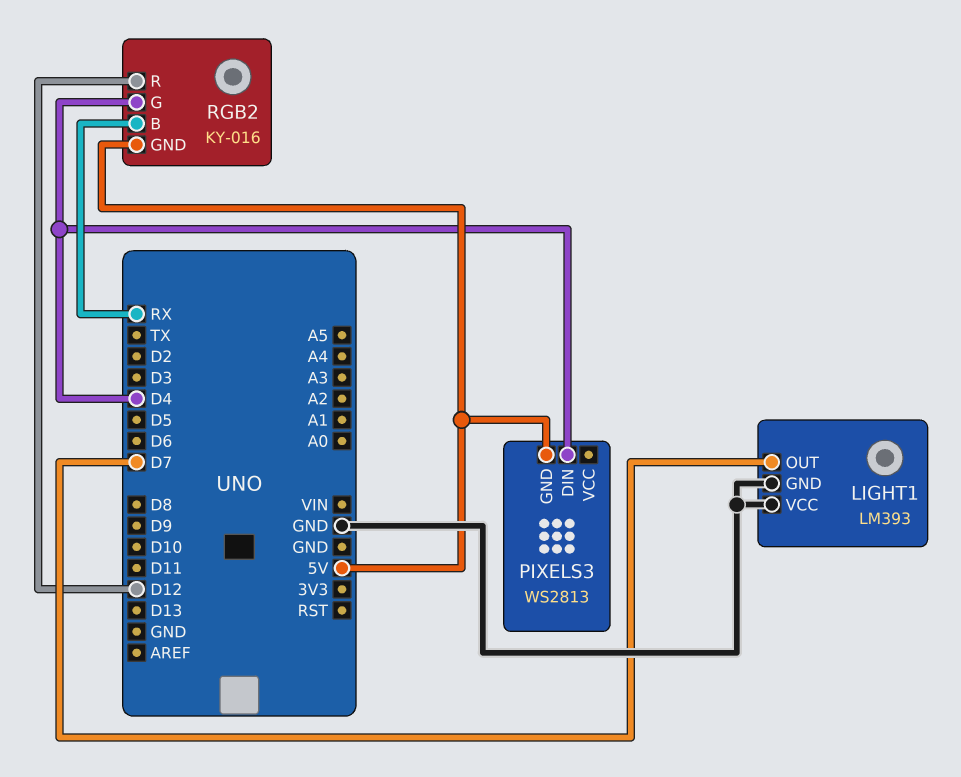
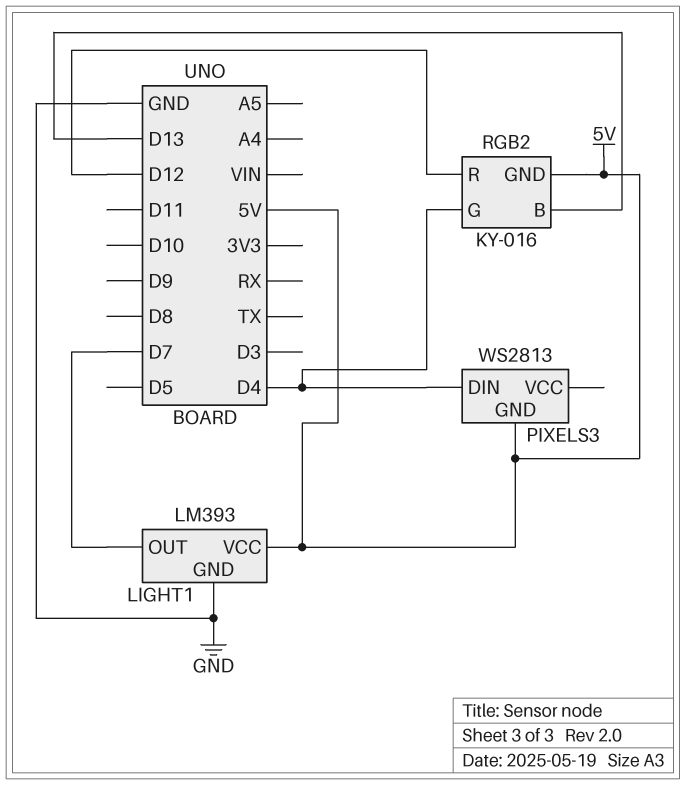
LIGHT1 pin VCC: GND -> 5V
RGB2 pin B: RX -> D13

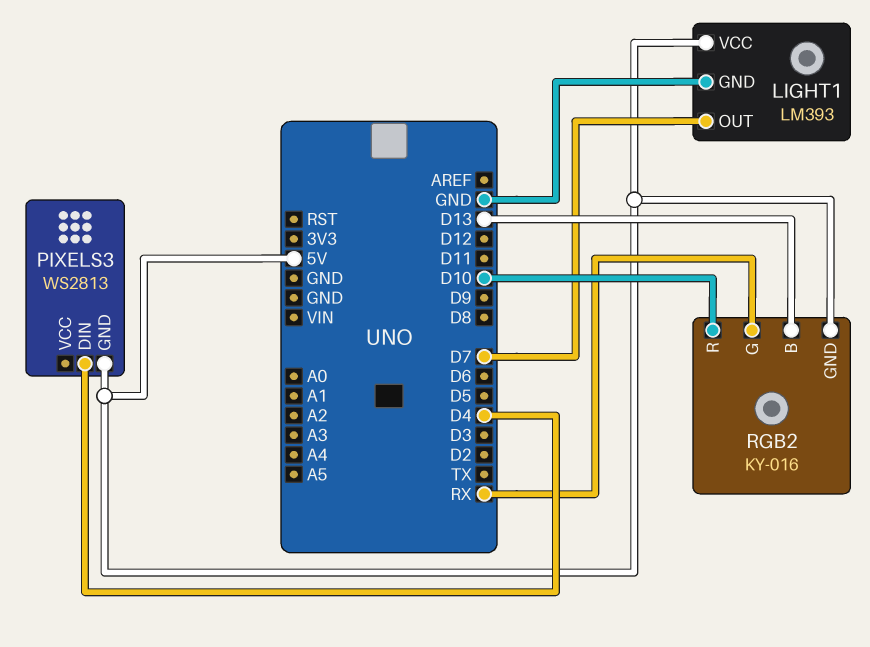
RGB2 pin G: D4 -> RX
RGB2 pin R: D12 -> D10

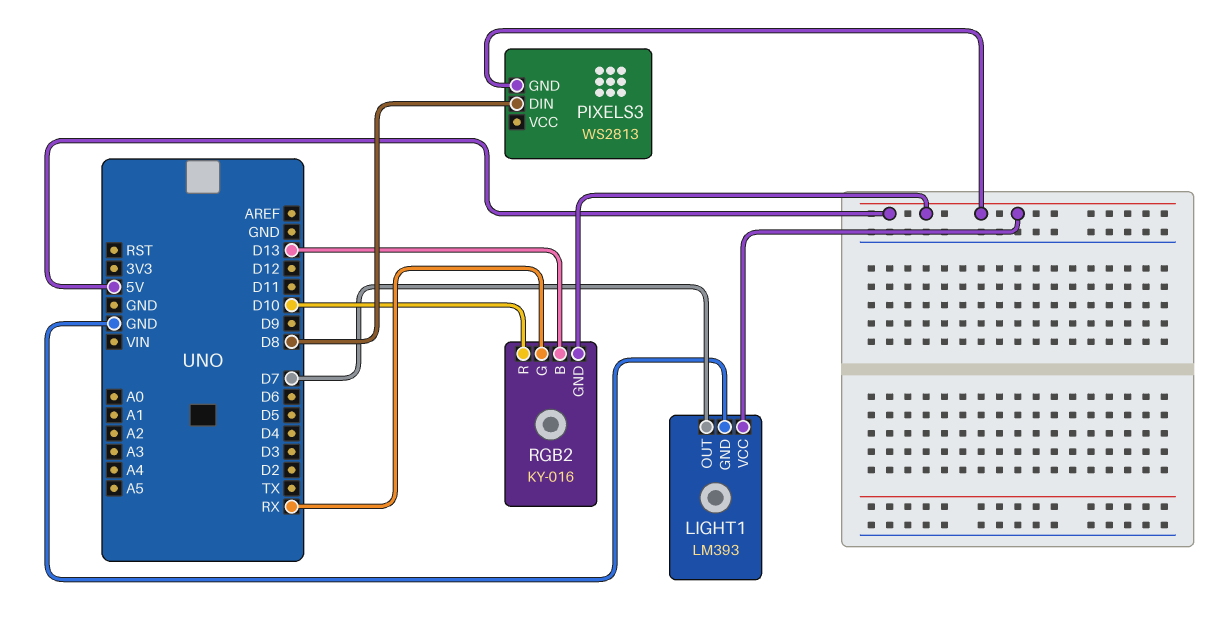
PIXELS3 pin DIN: D4 -> D8

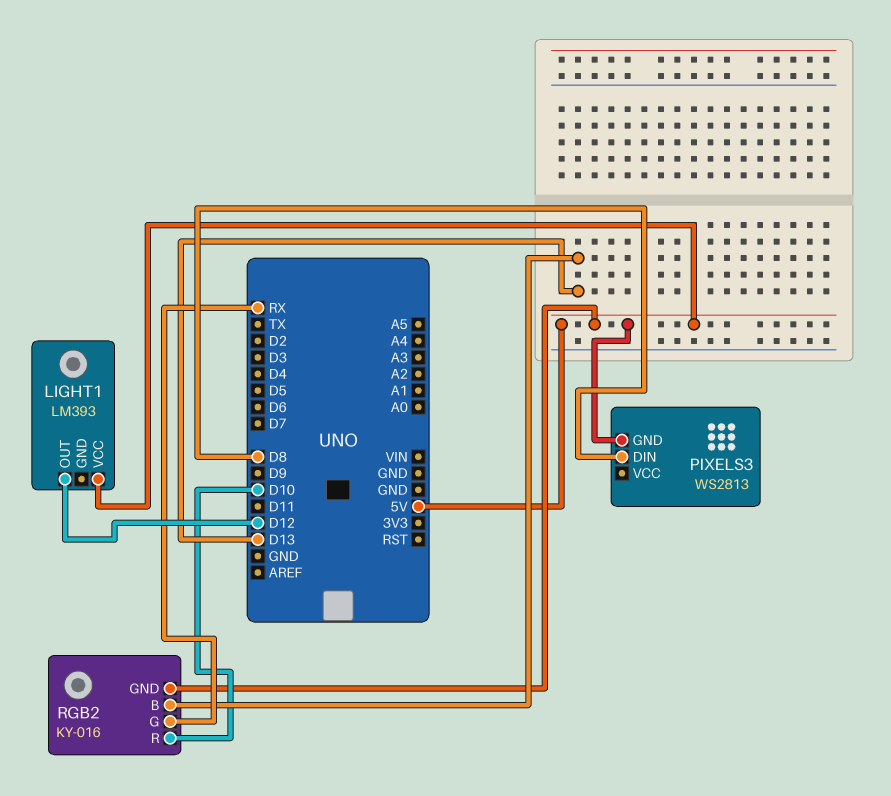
LIGHT1 pin GND: GND -> none
LIGHT1 pin OUT: D7 -> D12

